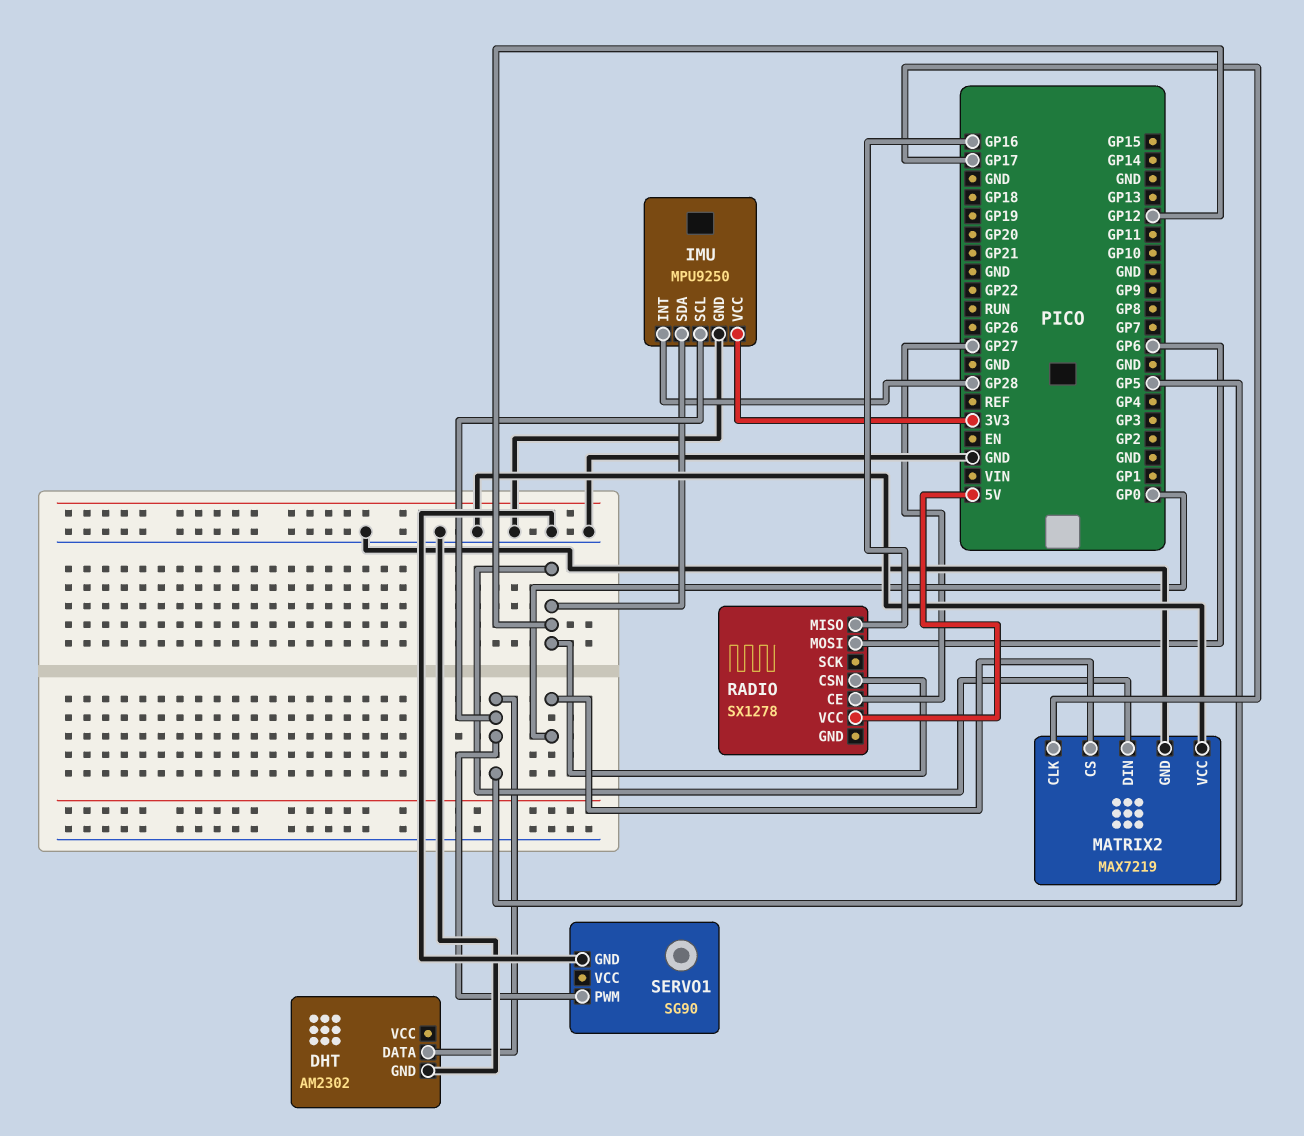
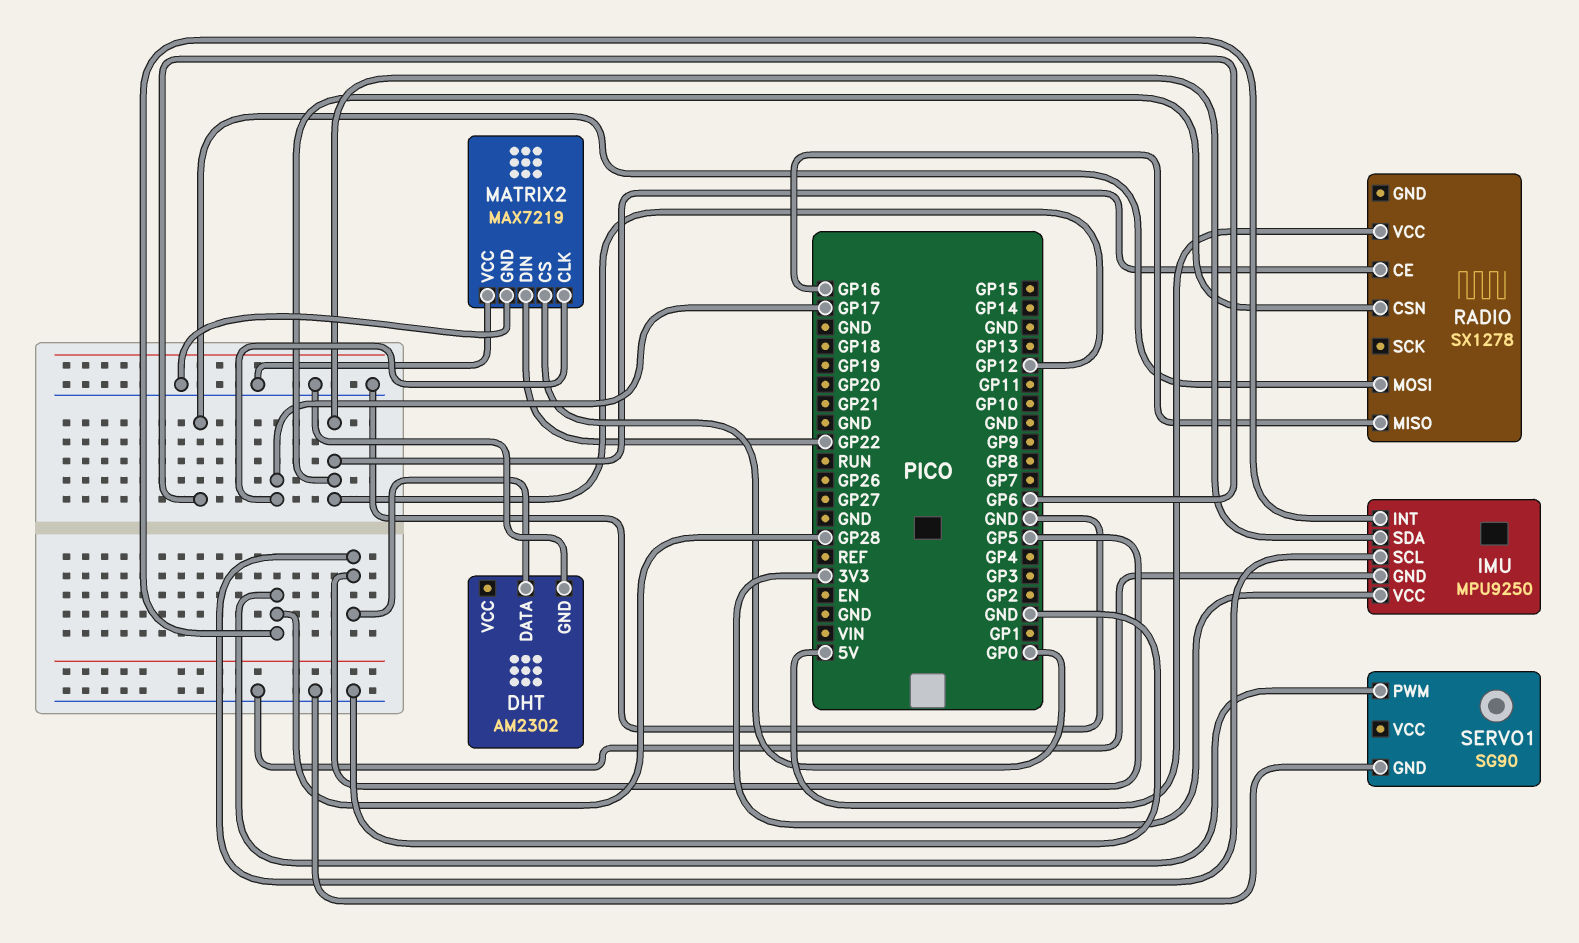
MATRIX2 pin DIN: GP12 -> GP22
RADIO pin CE: GP27 -> GP12
SERVO1 pin PWM: GP5 -> GP28

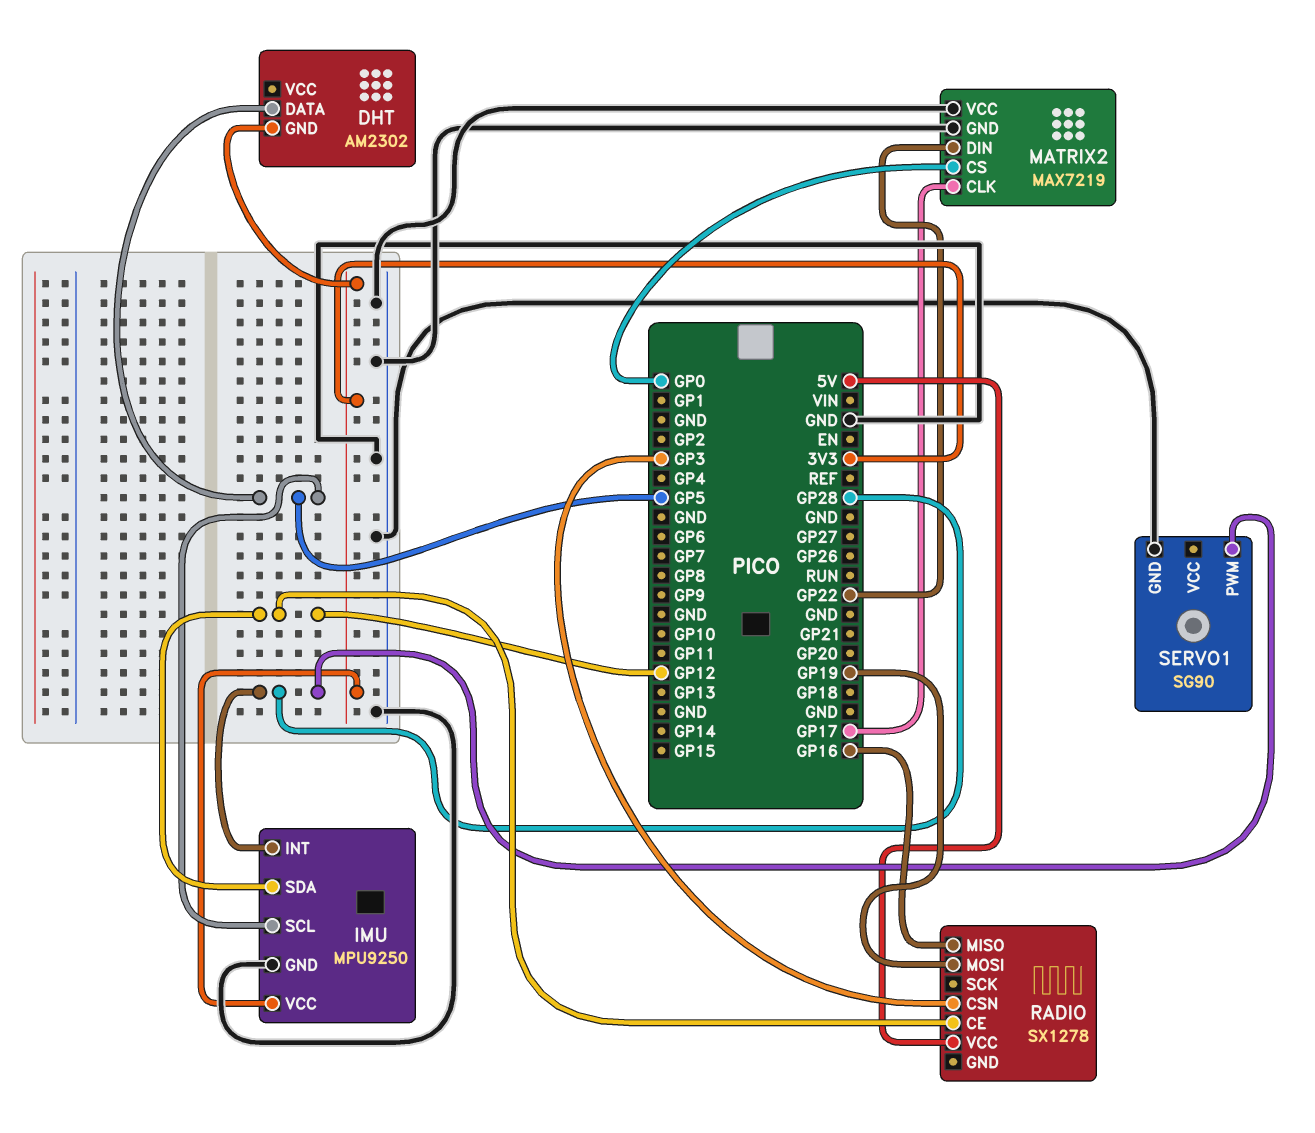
DHT pin GND: GND -> 3V3
RADIO pin CSN: GP12 -> GP3
RADIO pin MOSI: GP6 -> GP19

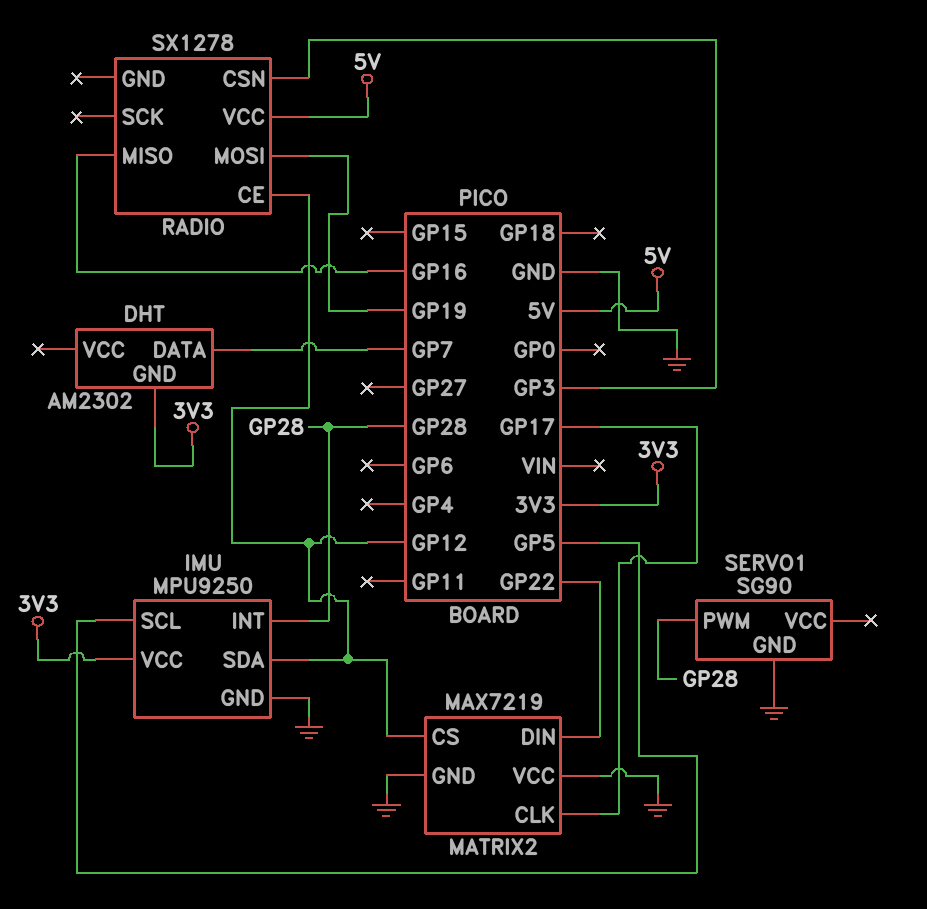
DHT pin DATA: GP5 -> GP7
MATRIX2 pin CS: GP0 -> GP12

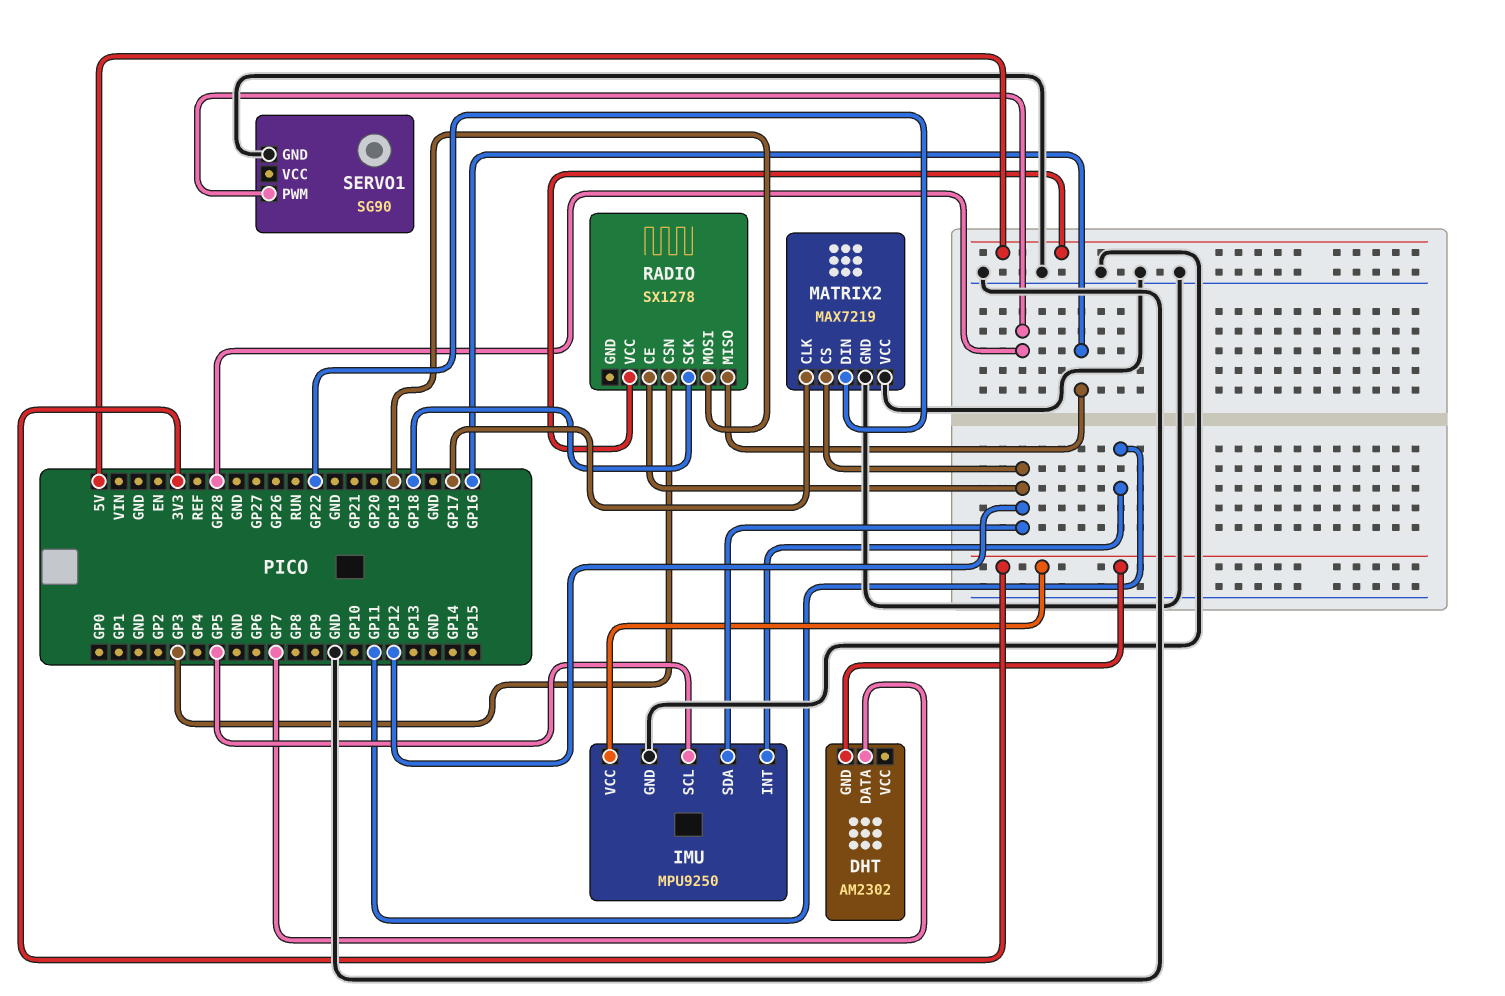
IMU pin INT: GP28 -> GP11
RADIO pin SCK: none -> GP18

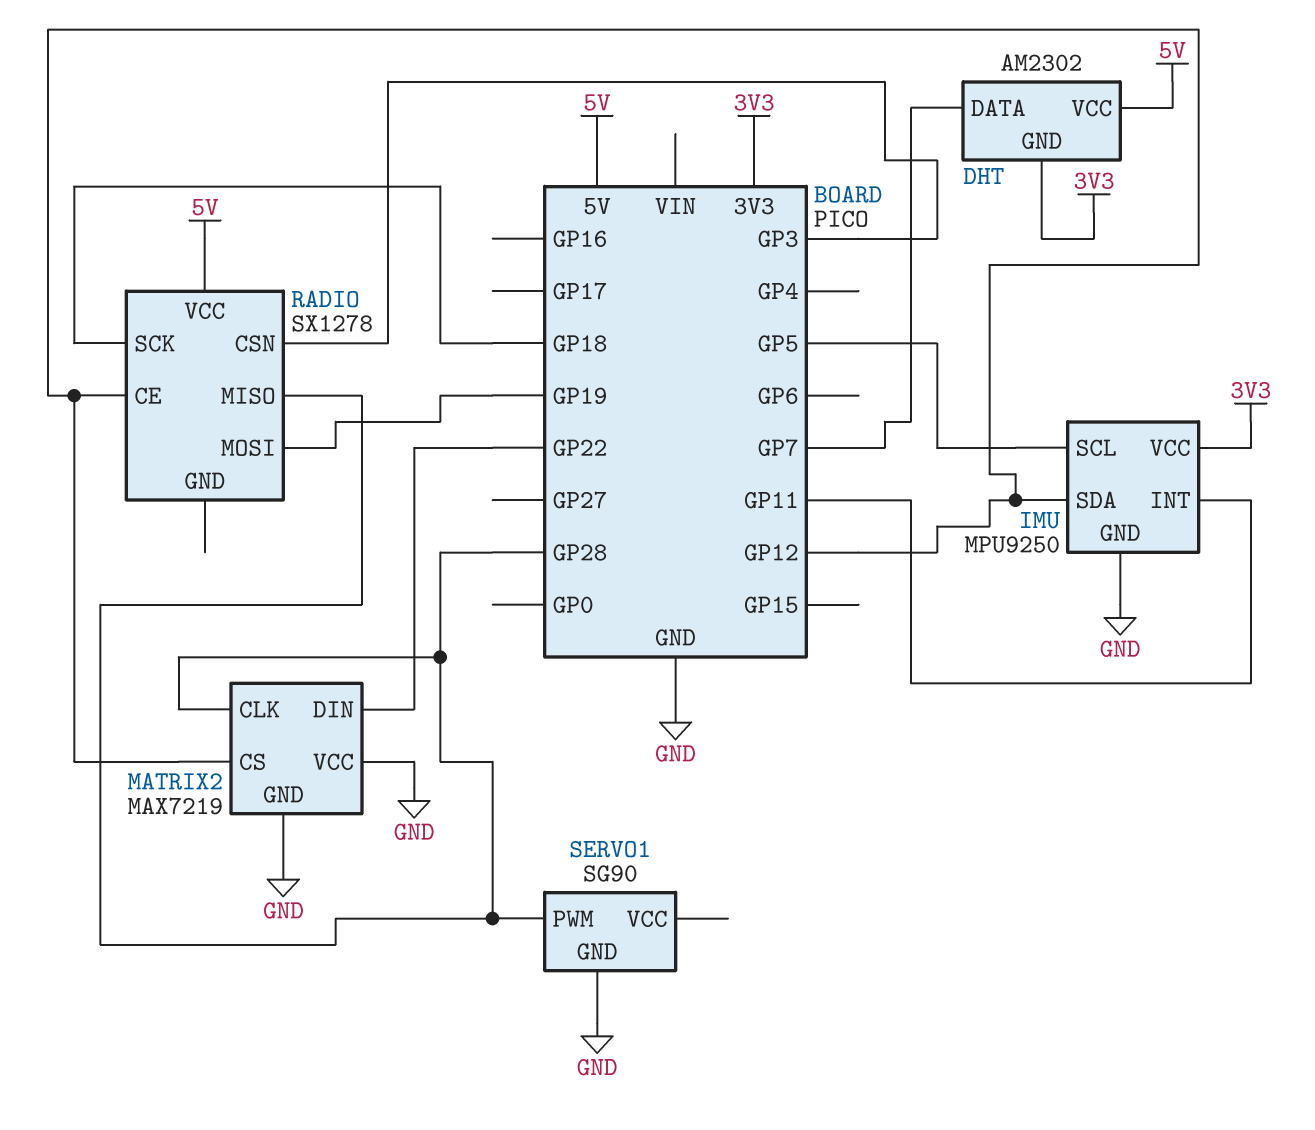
DHT pin VCC: none -> 5V
MATRIX2 pin CLK: GP17 -> GP28
RADIO pin MISO: GP16 -> GP28

